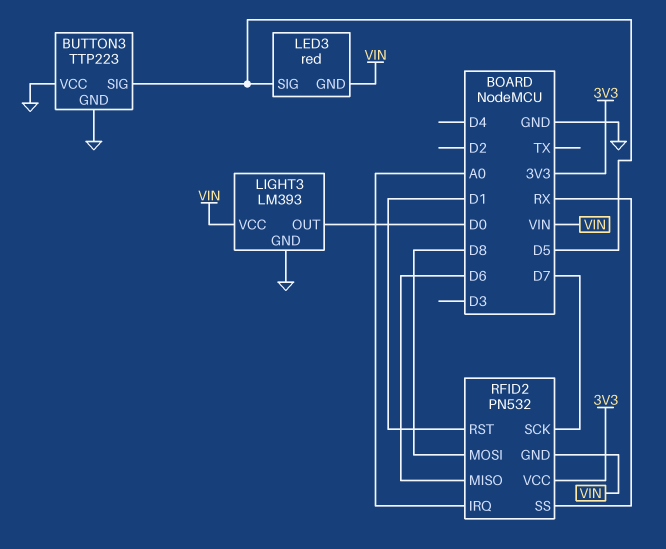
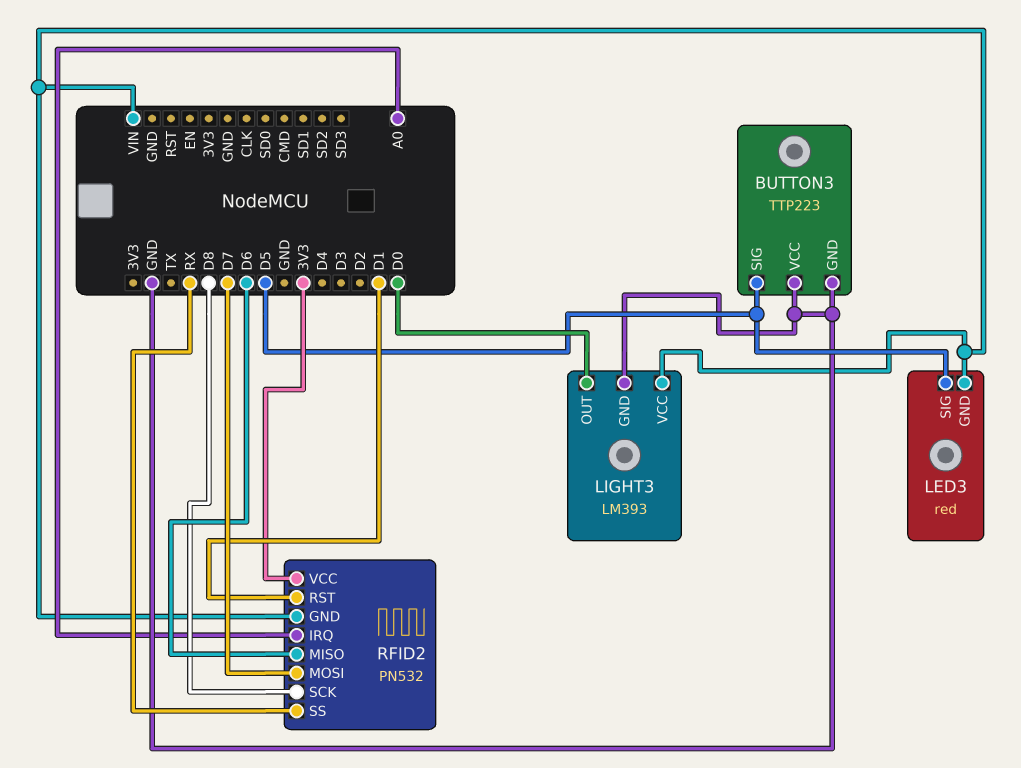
RFID2 pin MOSI: D8 -> D7
RFID2 pin SCK: D7 -> D8

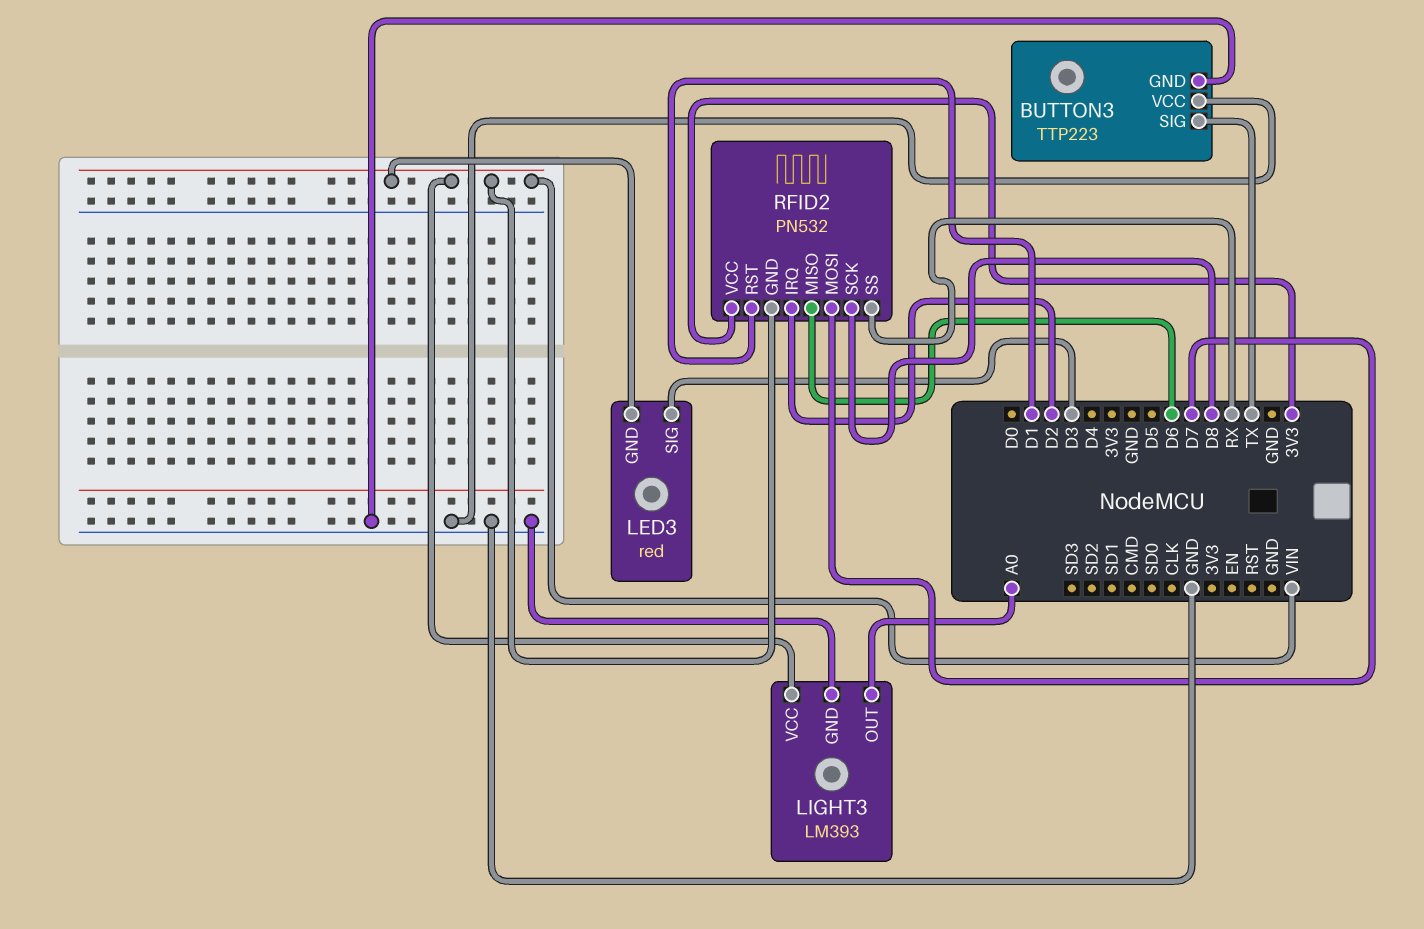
BUTTON3 pin SIG: D5 -> TX
LED3 pin SIG: D5 -> D3
LIGHT3 pin OUT: D0 -> A0
RFID2 pin IRQ: A0 -> D2

